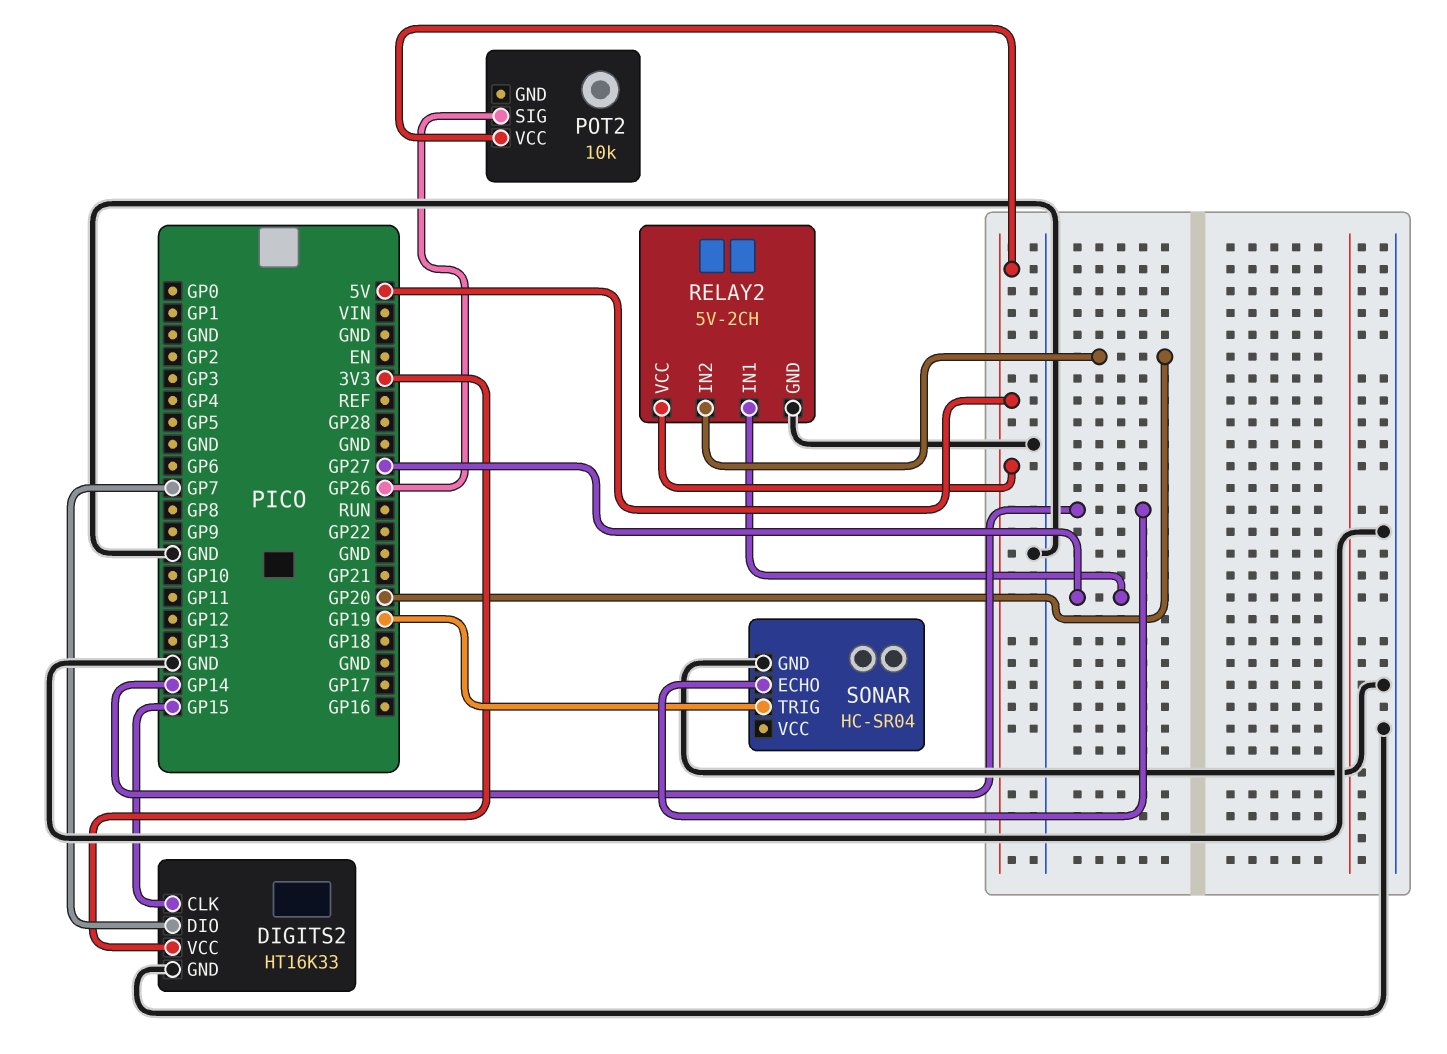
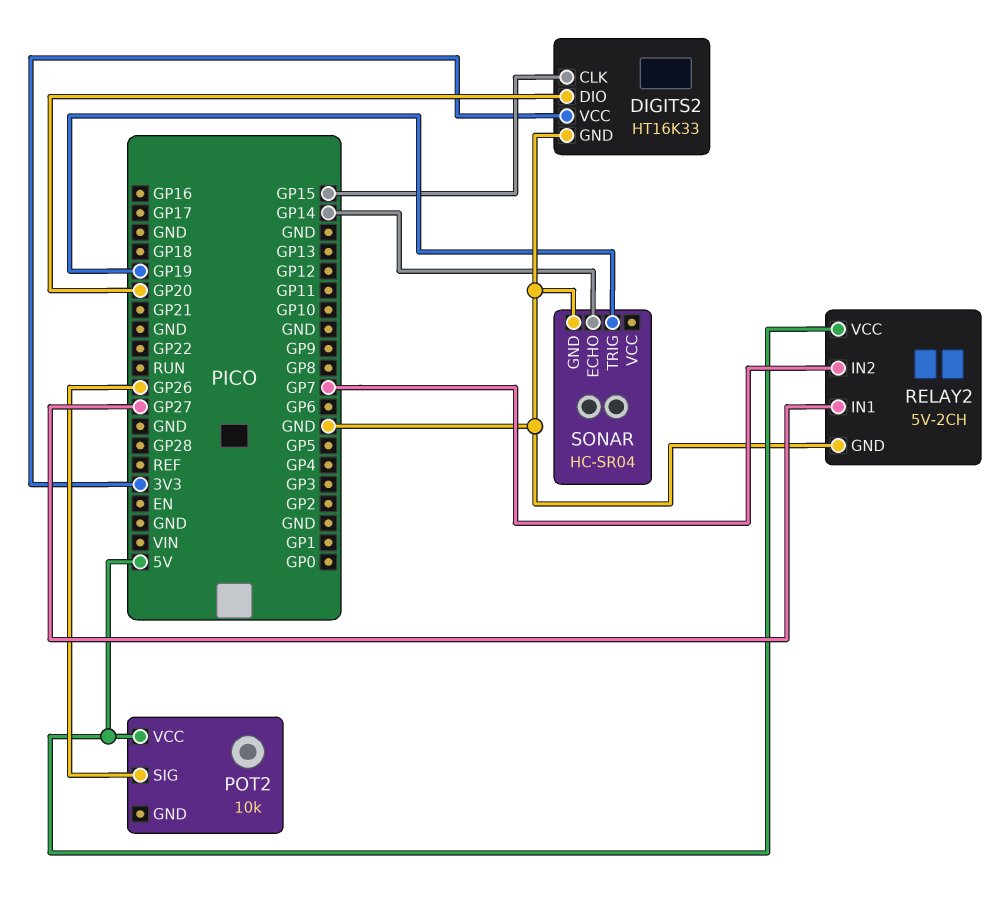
DIGITS2 pin DIO: GP7 -> GP20
RELAY2 pin IN2: GP20 -> GP7

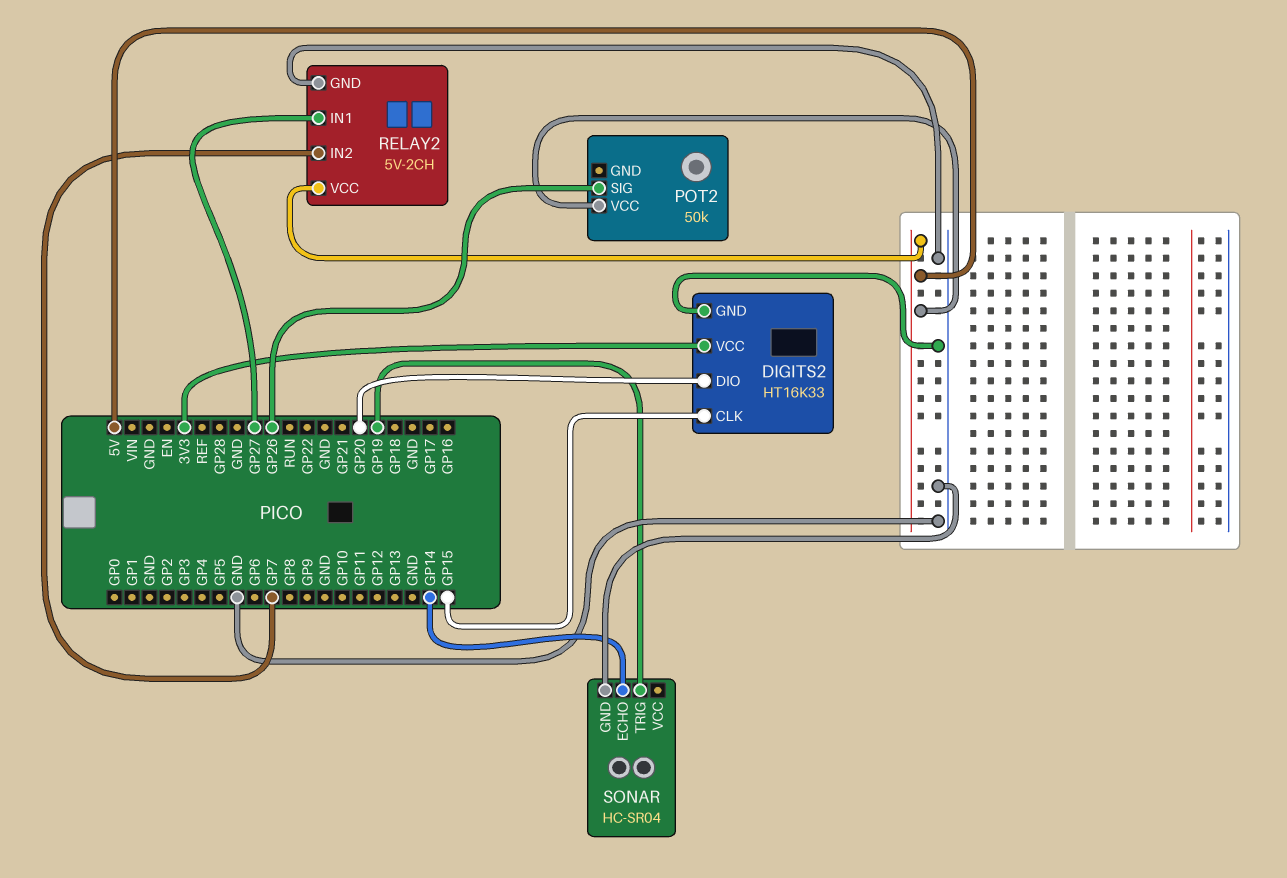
POT2: 10k -> 50k

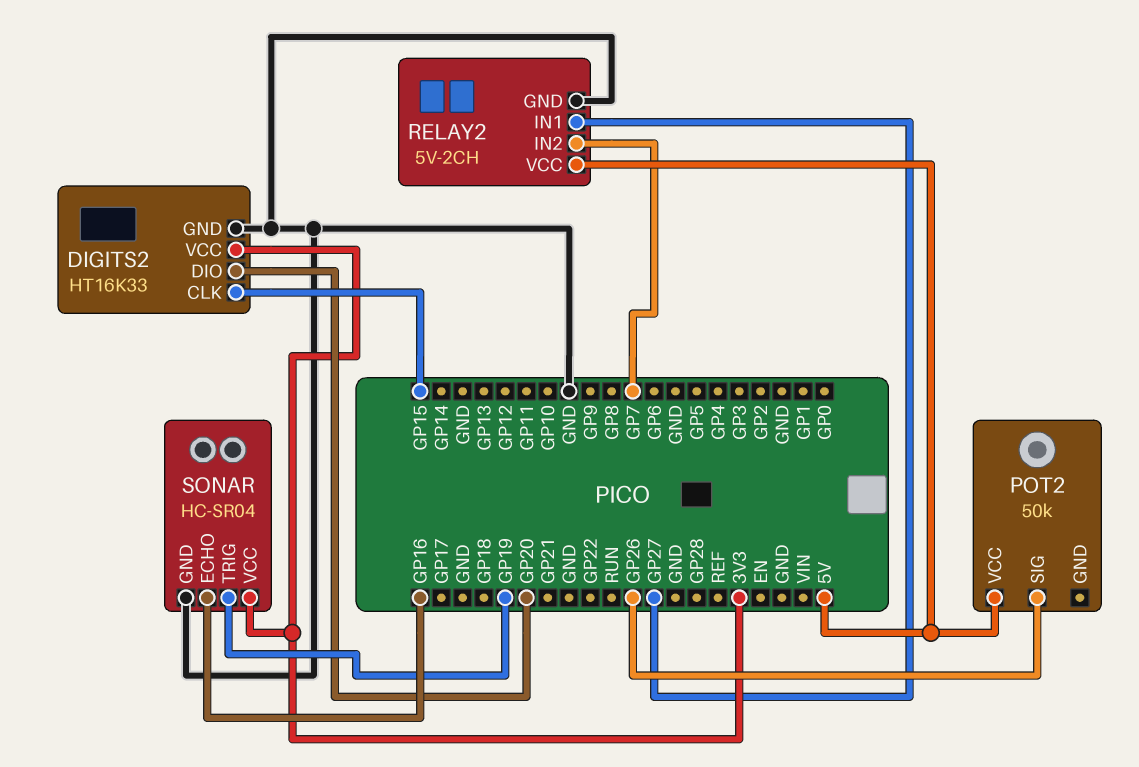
SONAR pin ECHO: GP14 -> GP16
SONAR pin VCC: none -> 3V3

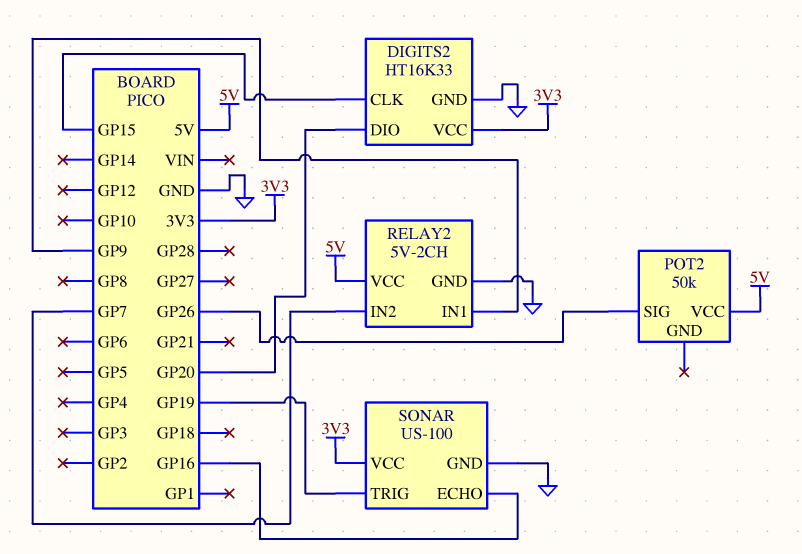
RELAY2 pin IN1: GP27 -> GP9
SONAR: HC-SR04 -> US-100

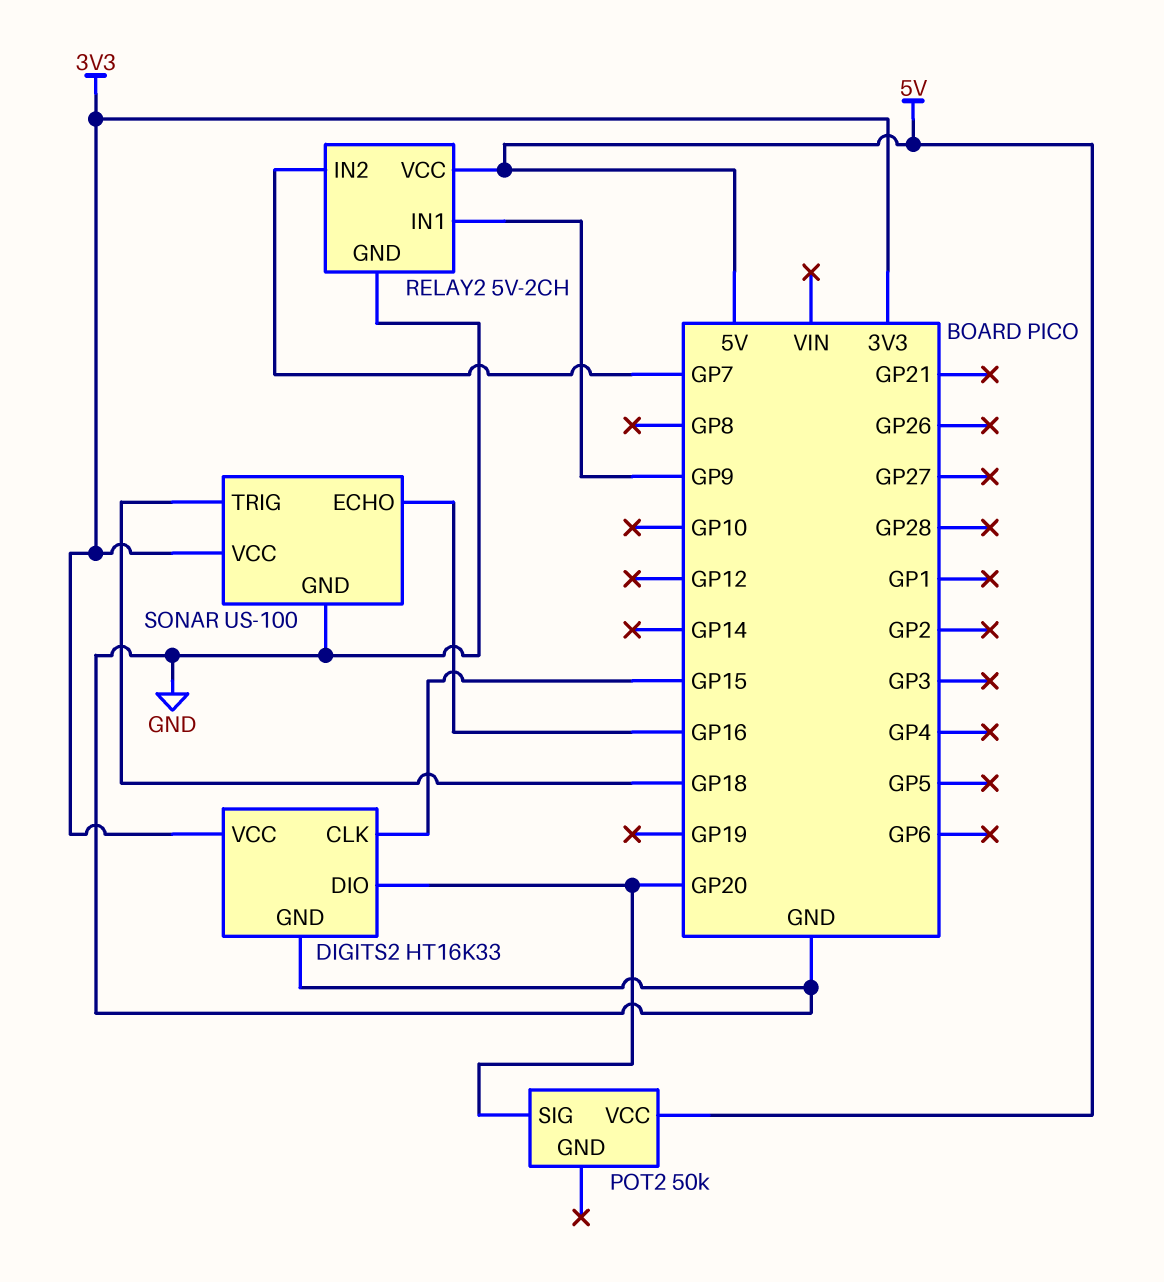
POT2 pin SIG: GP26 -> GP20
SONAR pin TRIG: GP19 -> GP18

